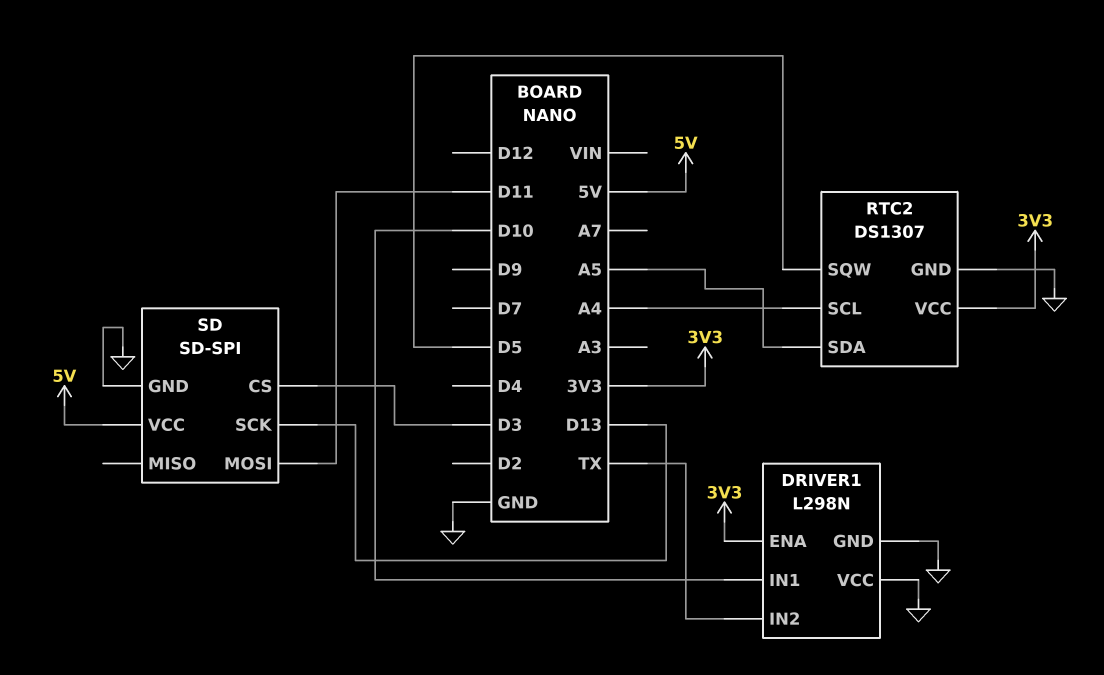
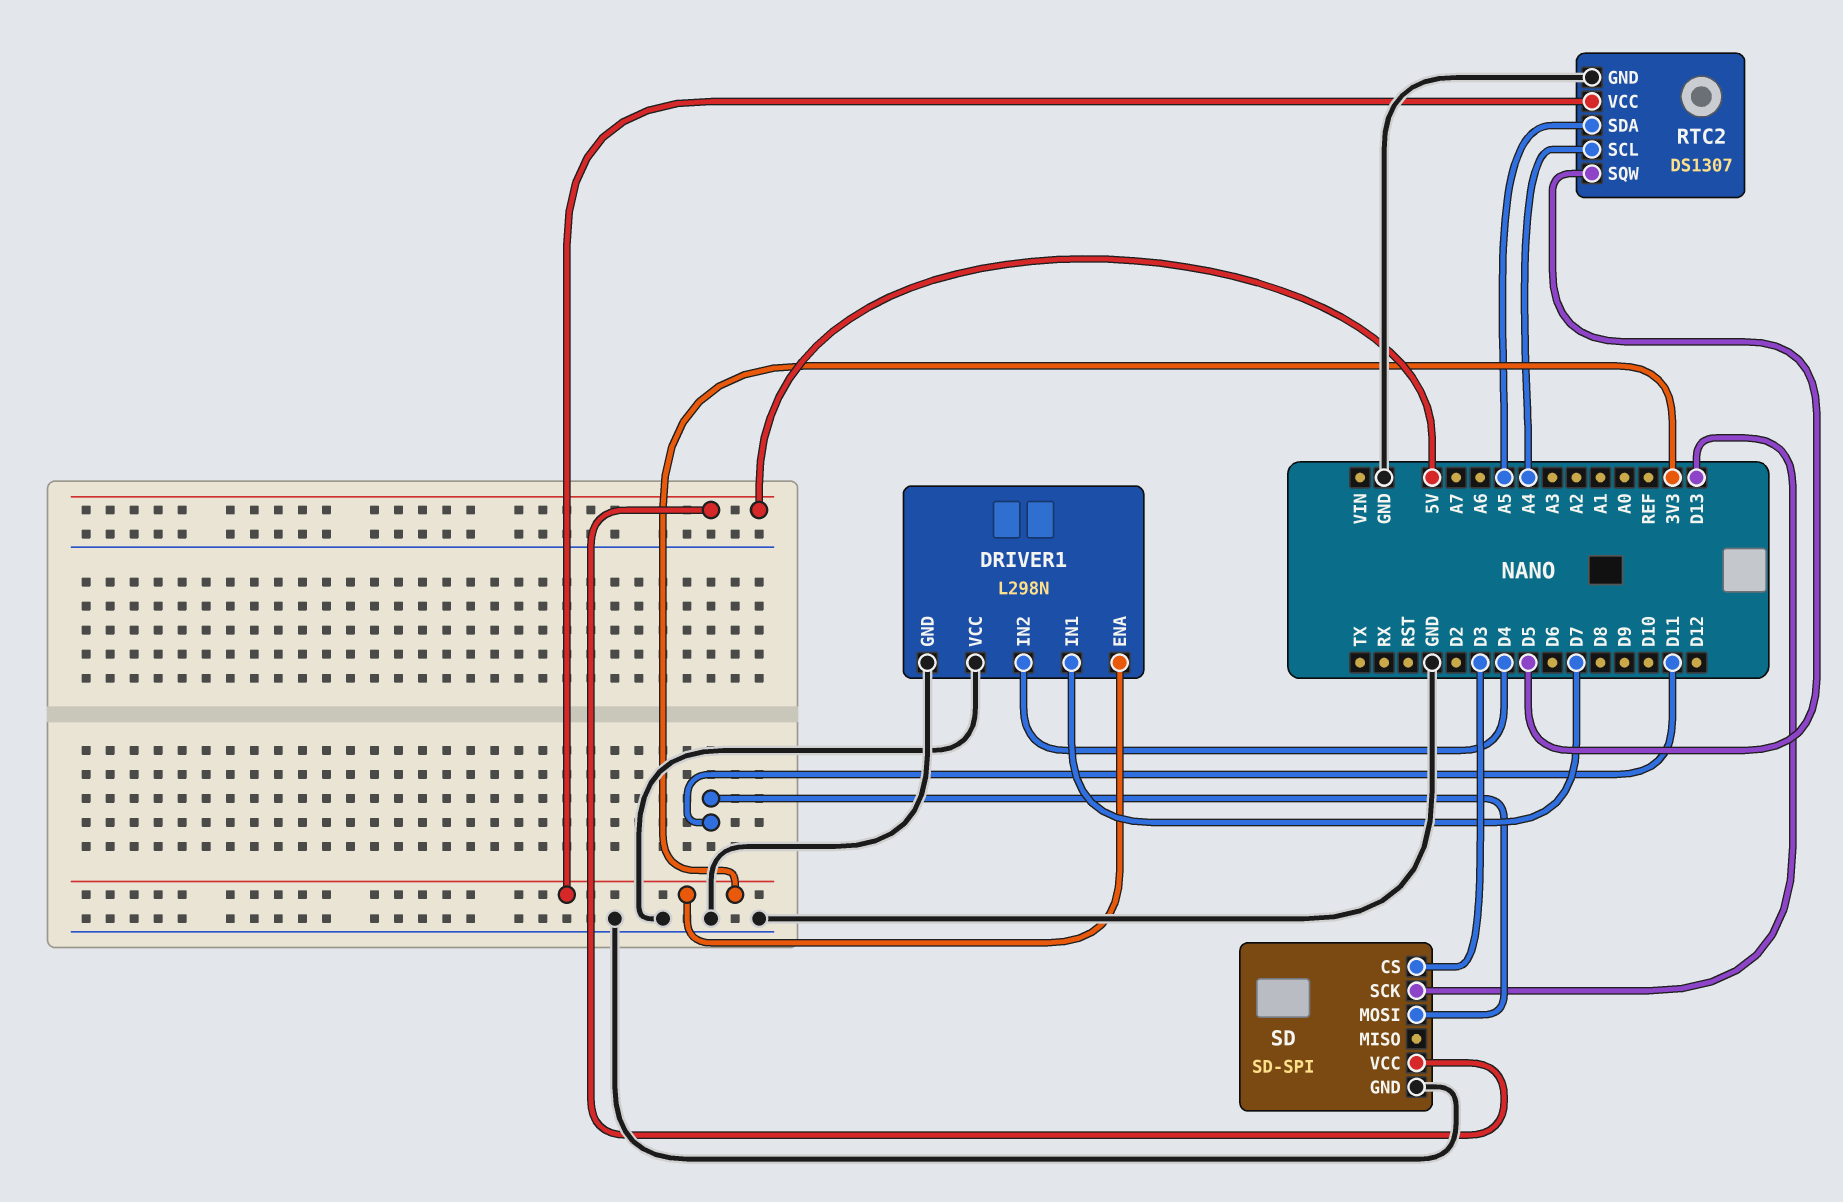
DRIVER1 pin IN1: D10 -> D7
DRIVER1 pin IN2: TX -> D4

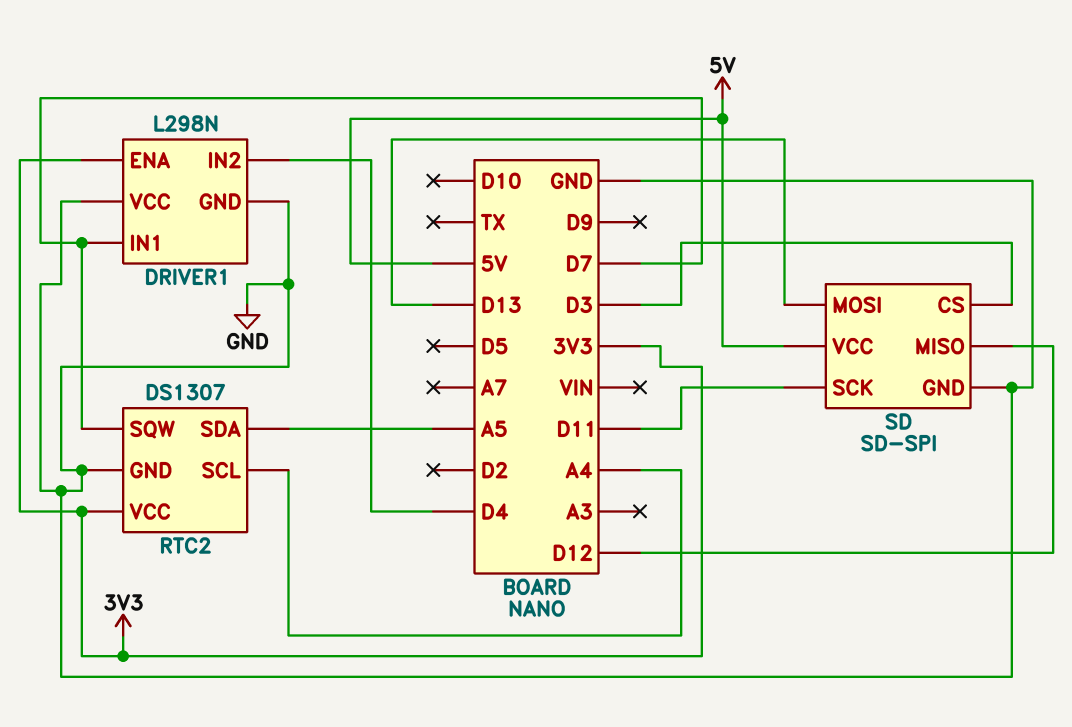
RTC2 pin SQW: D5 -> D7
SD pin MISO: none -> D12
SD pin MOSI: D11 -> D13
SD pin SCK: D13 -> D11

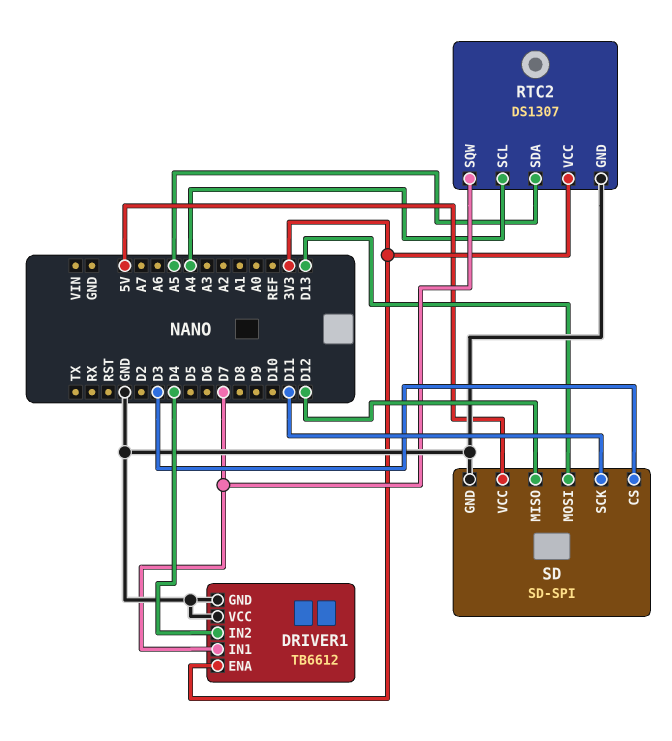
DRIVER1: L298N -> TB6612

